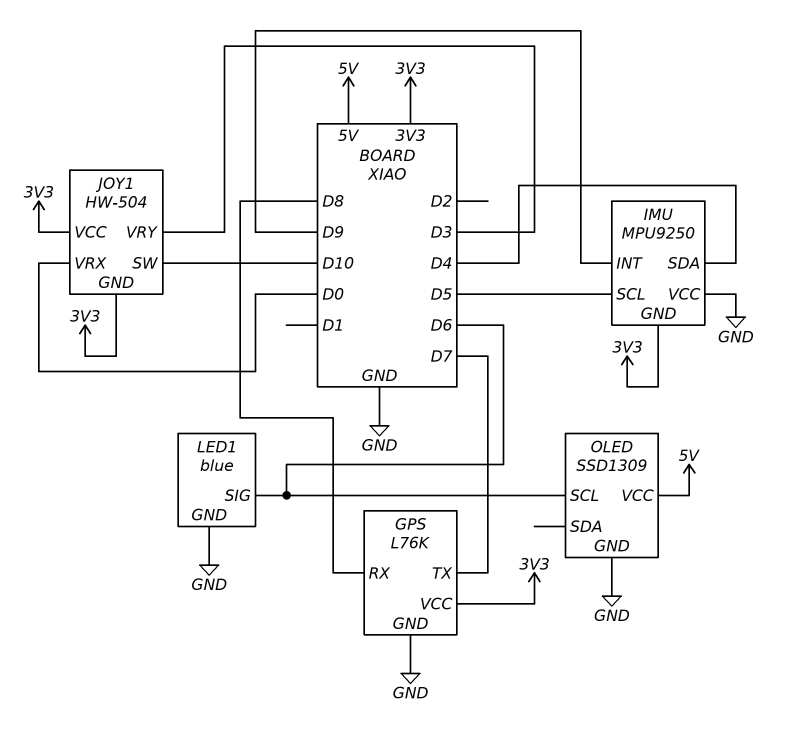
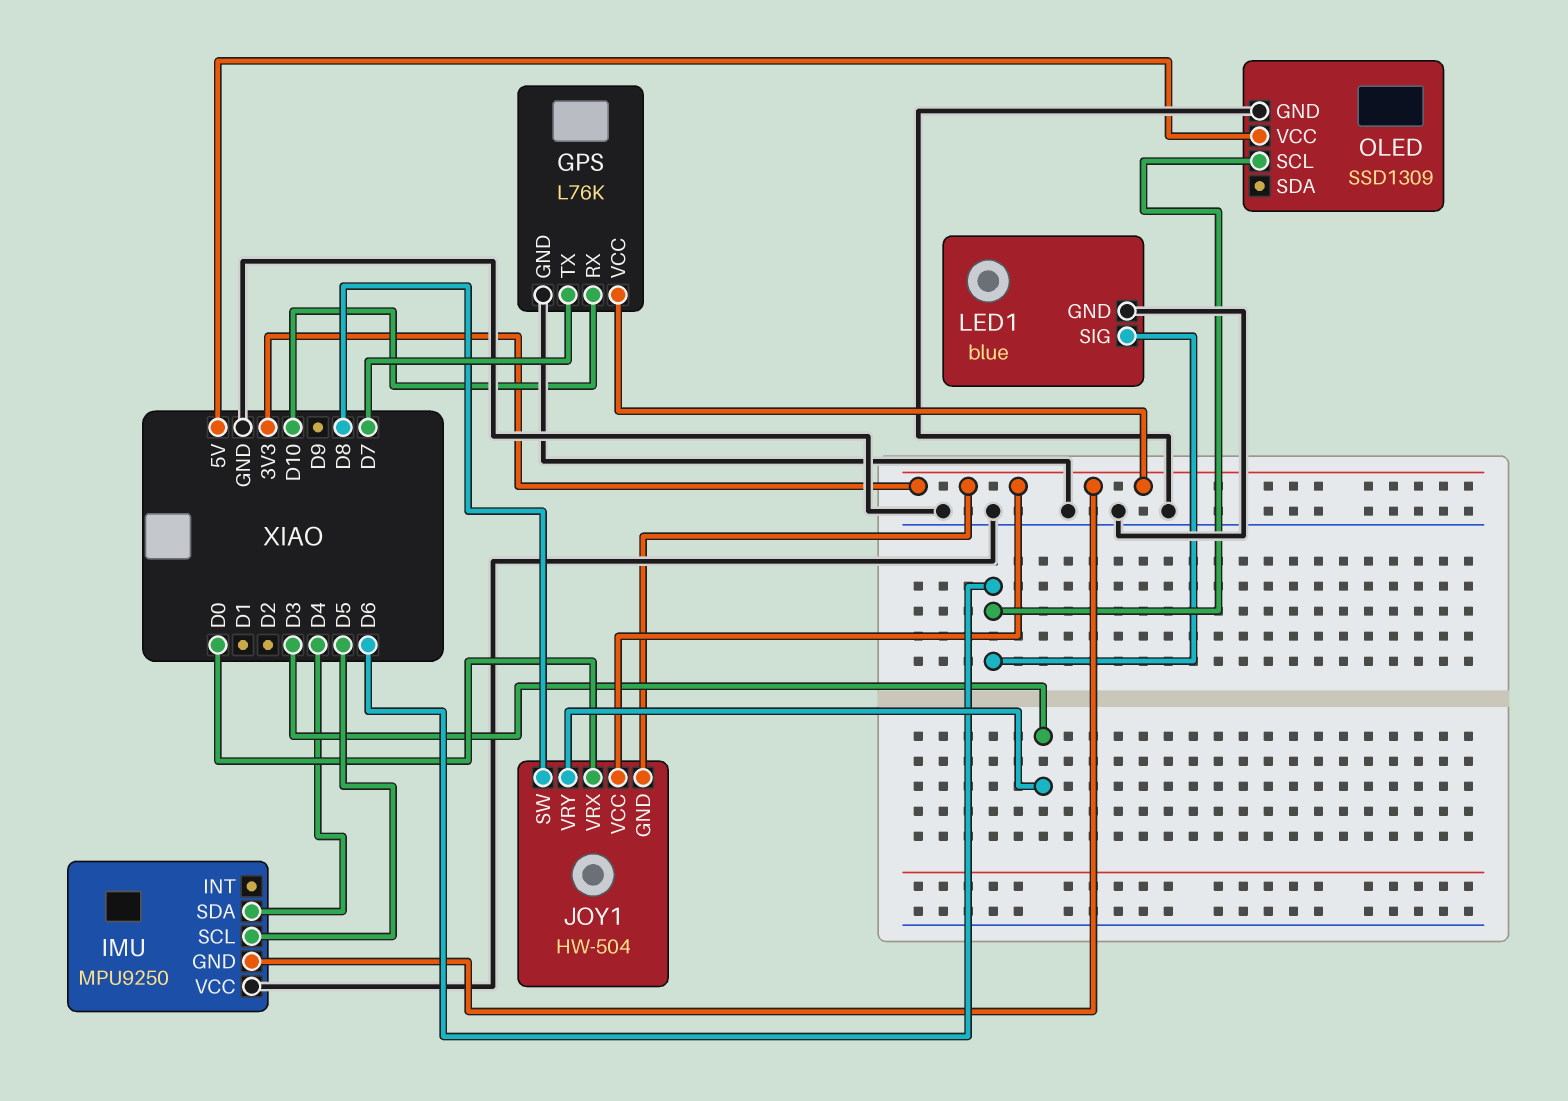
GPS pin RX: D8 -> D10
IMU pin INT: D9 -> none
JOY1 pin SW: D10 -> D8

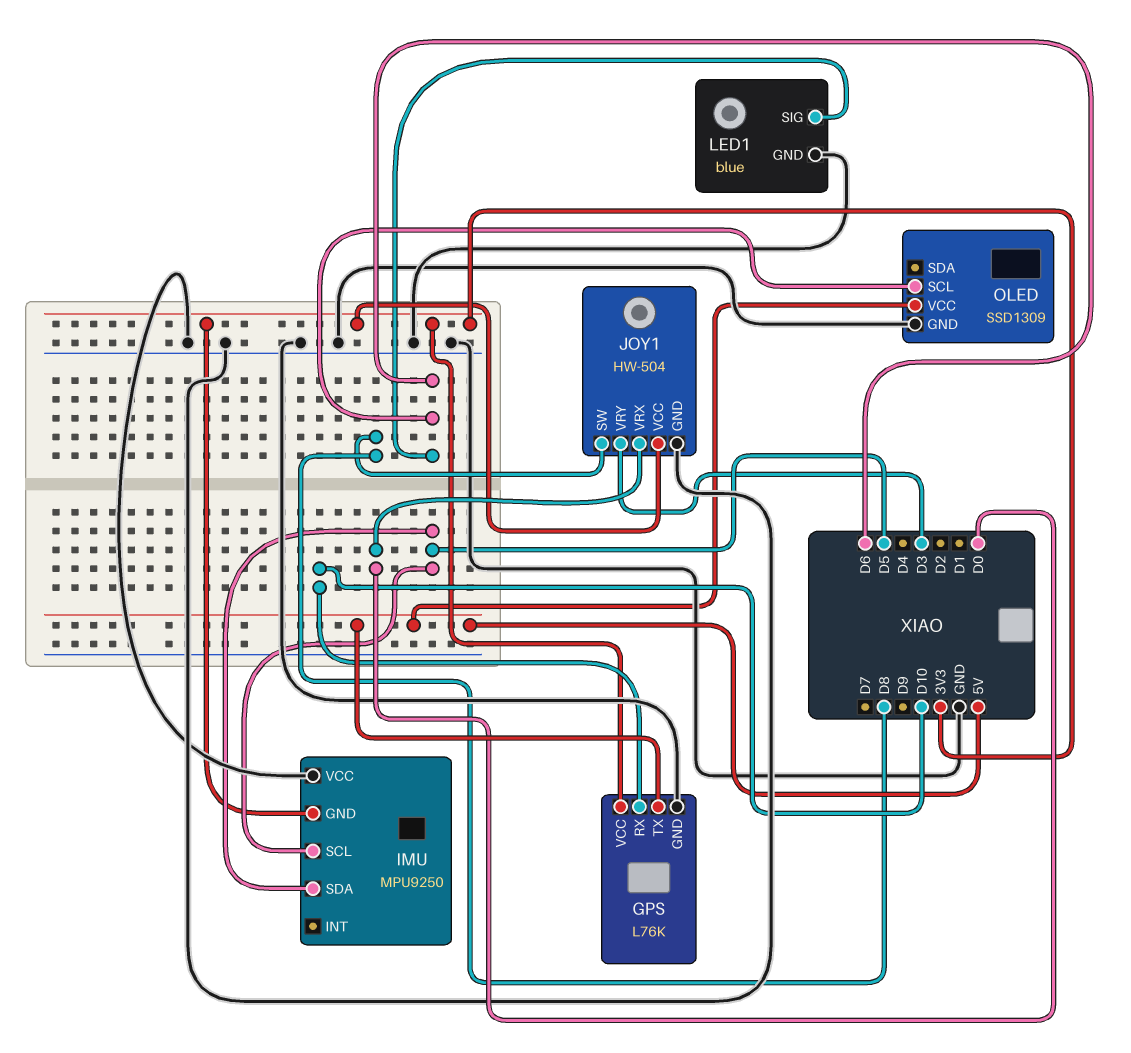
GPS pin TX: D7 -> 5V
IMU pin SDA: D4 -> D5
JOY1 pin GND: 3V3 -> GND

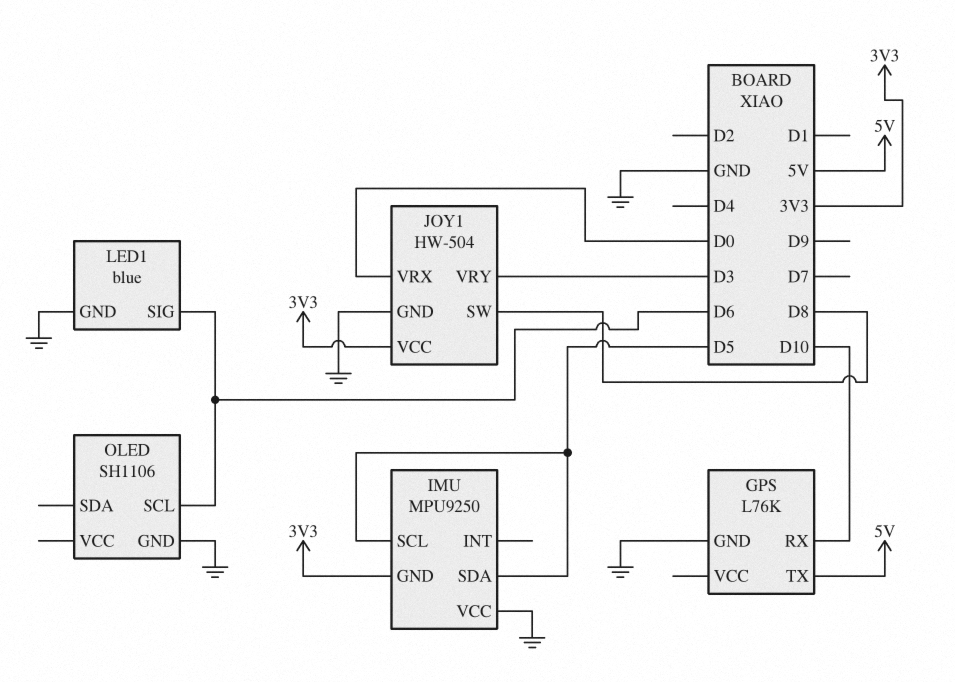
GPS pin VCC: 3V3 -> none
OLED: SSD1309 -> SH1106
OLED pin VCC: 5V -> none

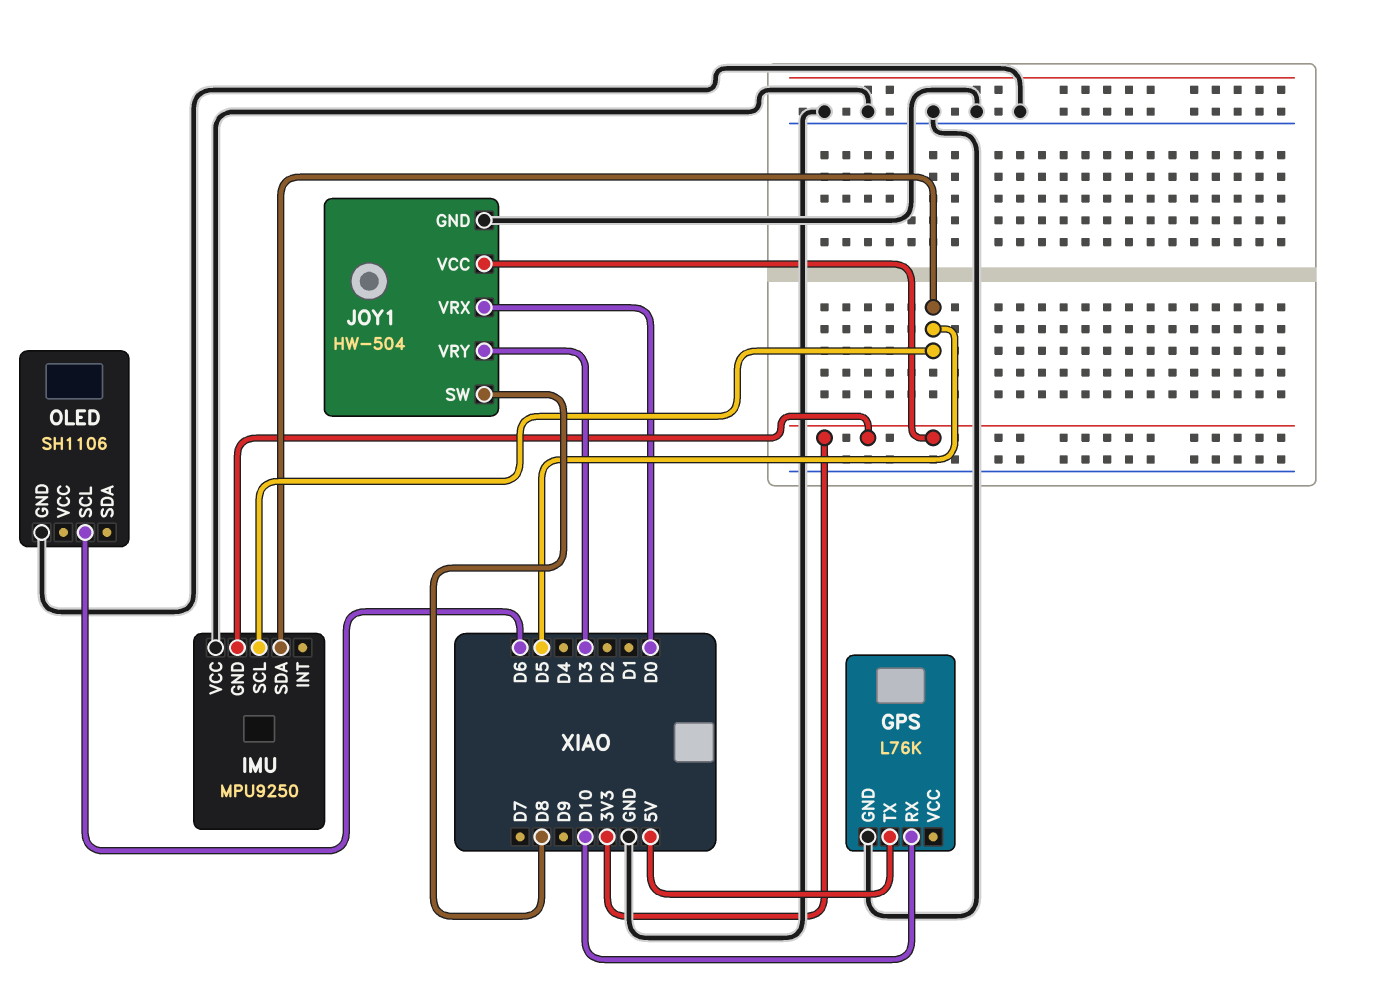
LED1: blue -> none
LED1 pin GND: GND -> none
LED1 pin SIG: D6 -> none

